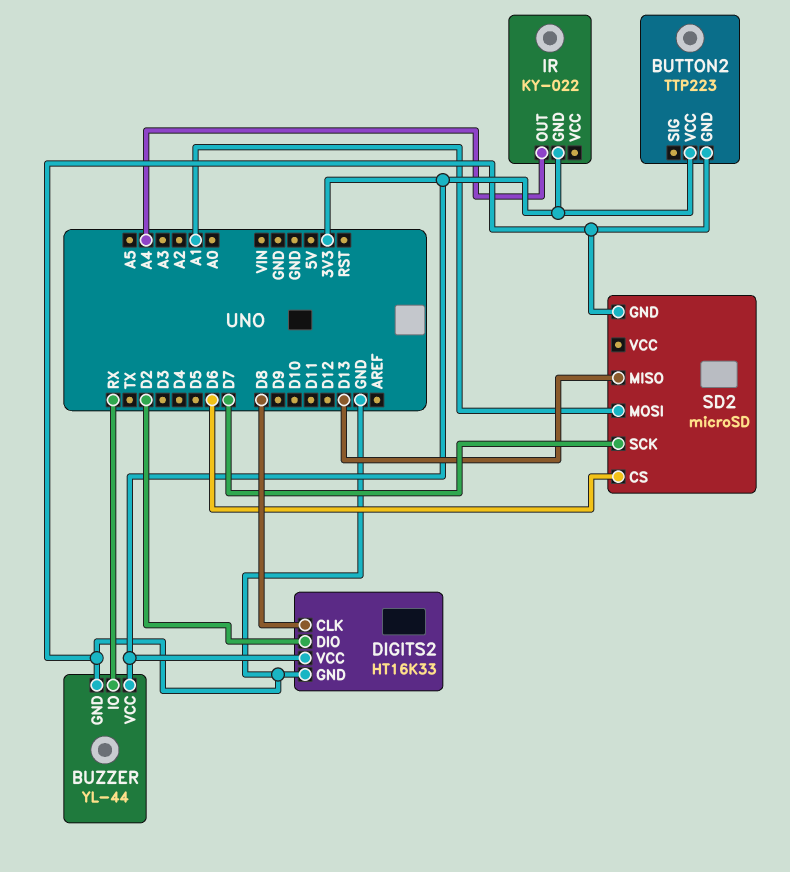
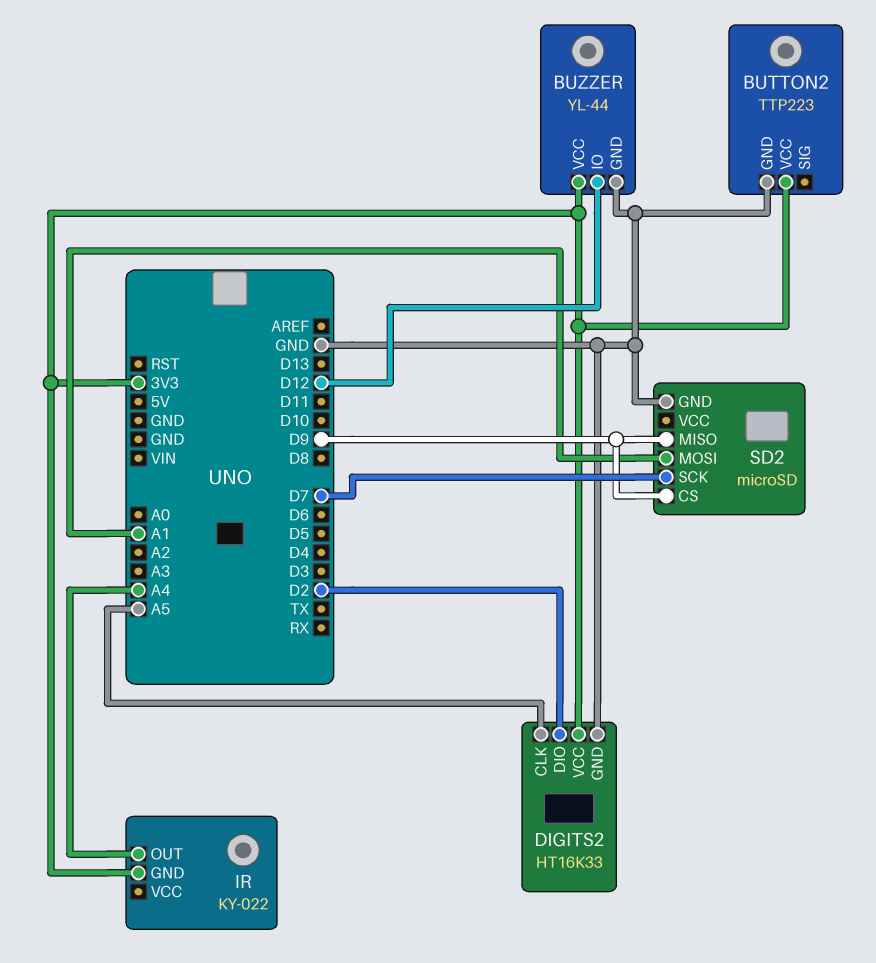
BUZZER pin IO: RX -> D12
DIGITS2 pin CLK: D8 -> A5
SD2 pin CS: D6 -> D9
SD2 pin MISO: D13 -> D9

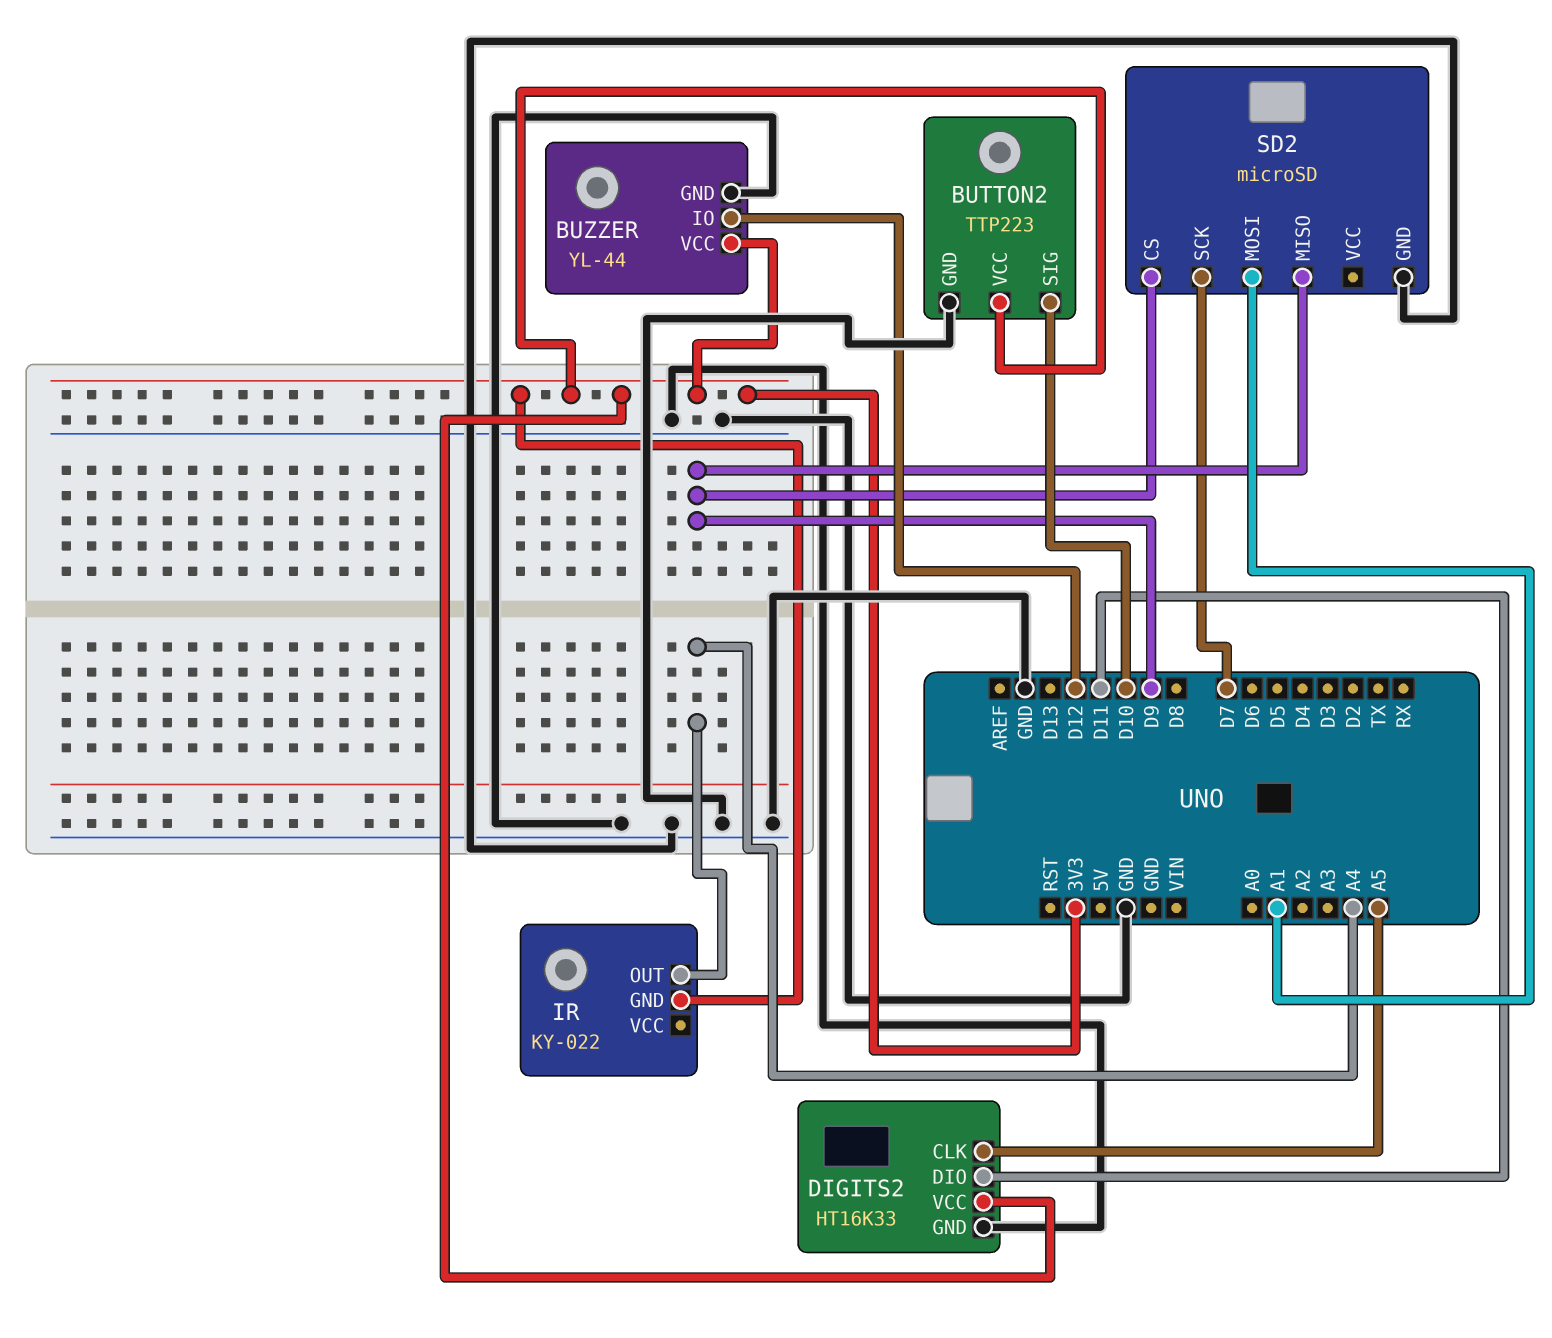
BUTTON2 pin SIG: none -> D10
DIGITS2 pin DIO: D2 -> D11

